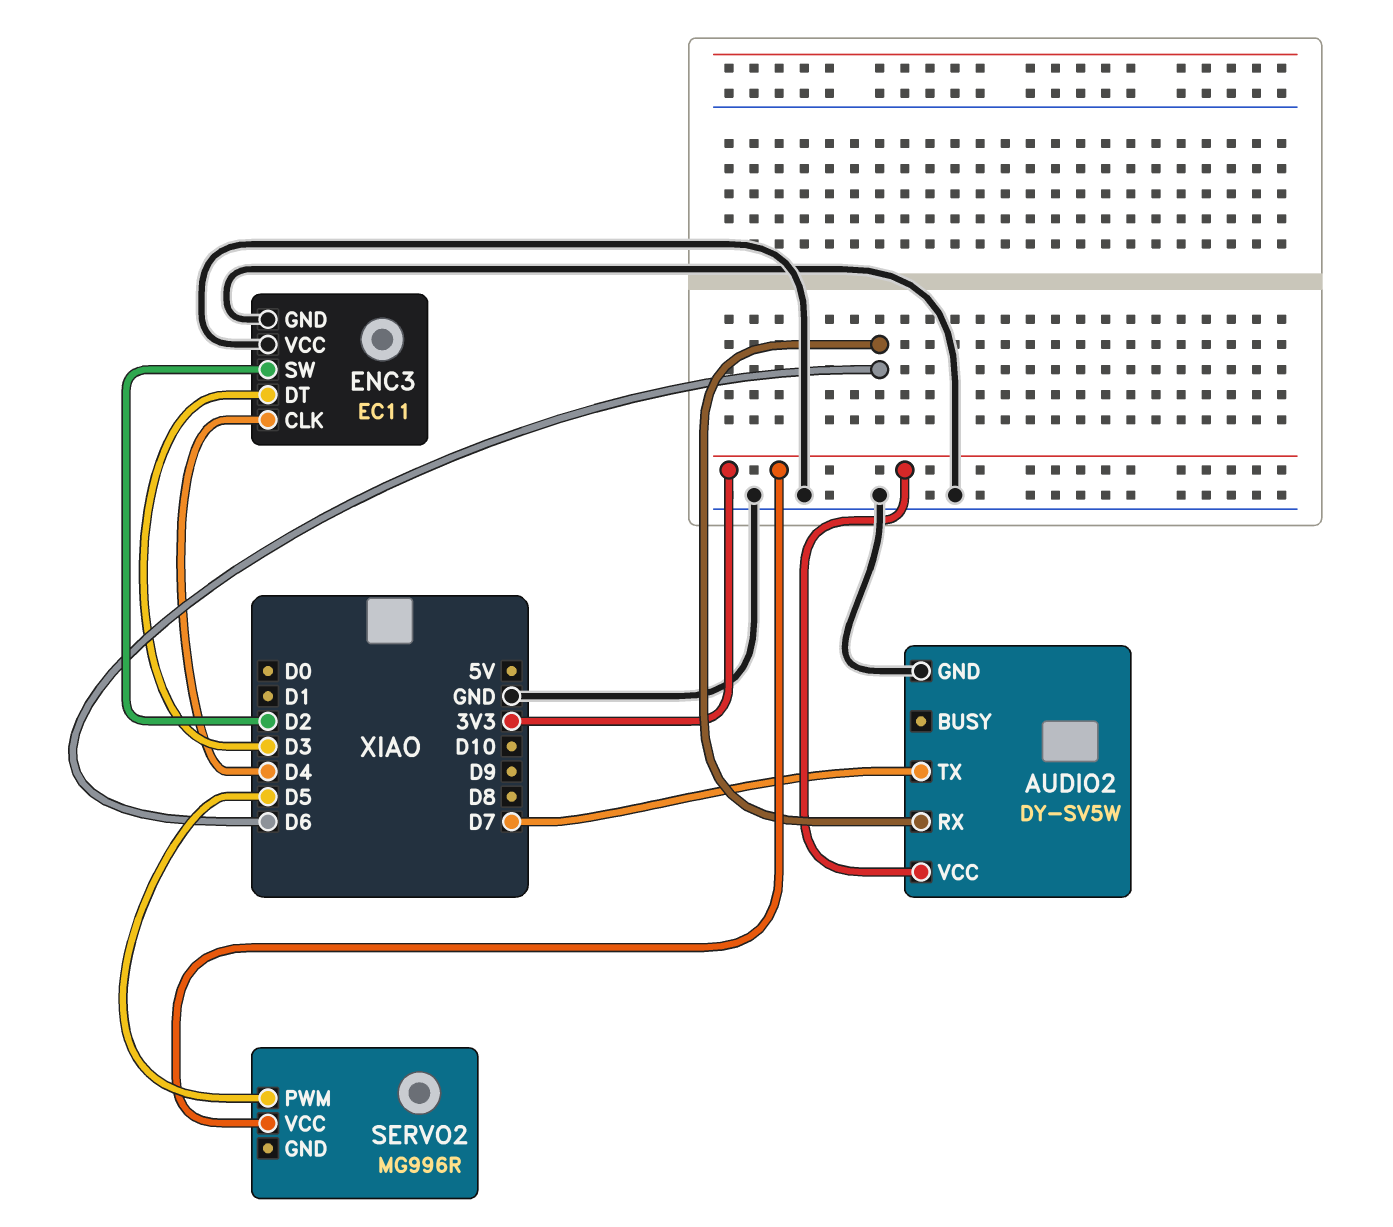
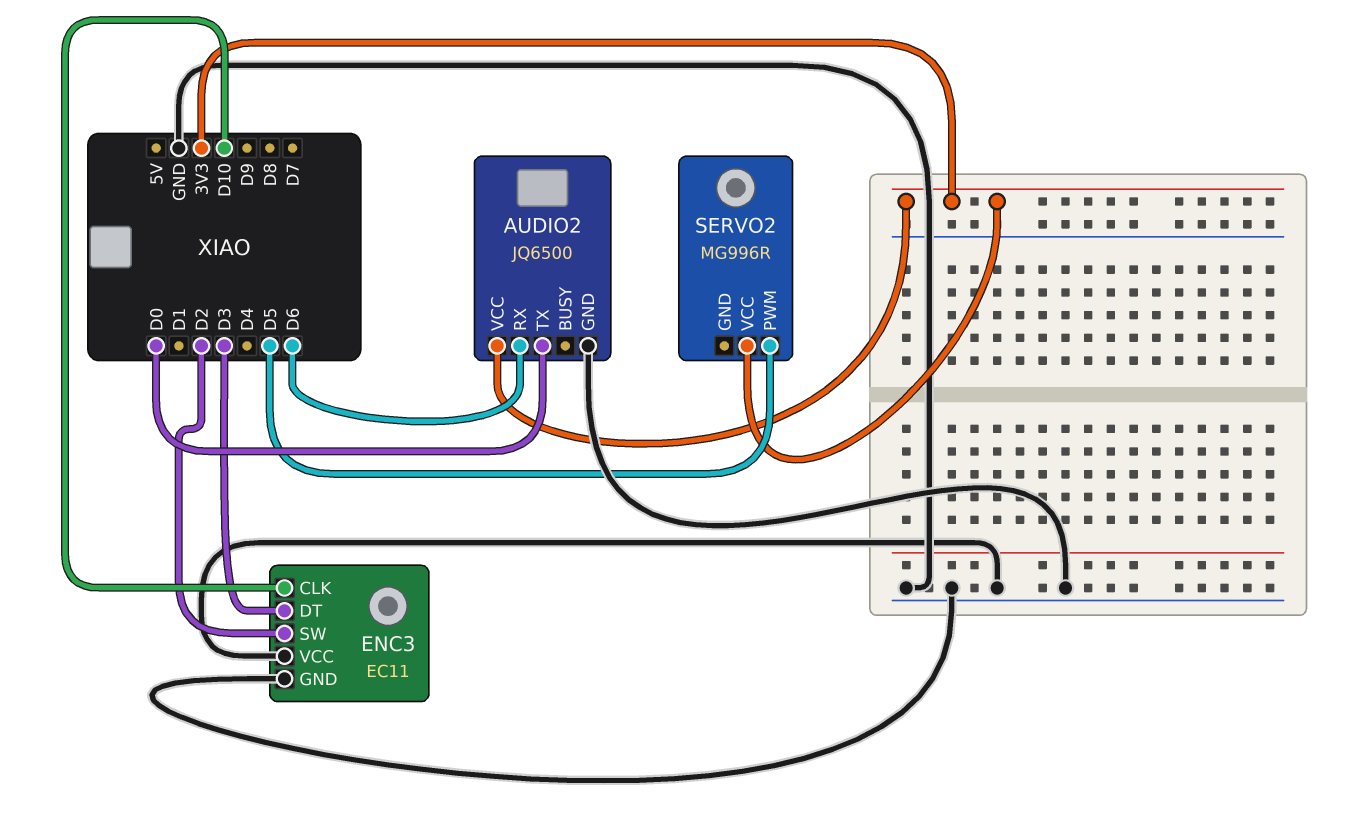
AUDIO2: DY-SV5W -> JQ6500
AUDIO2 pin TX: D7 -> D0
ENC3 pin CLK: D4 -> D10

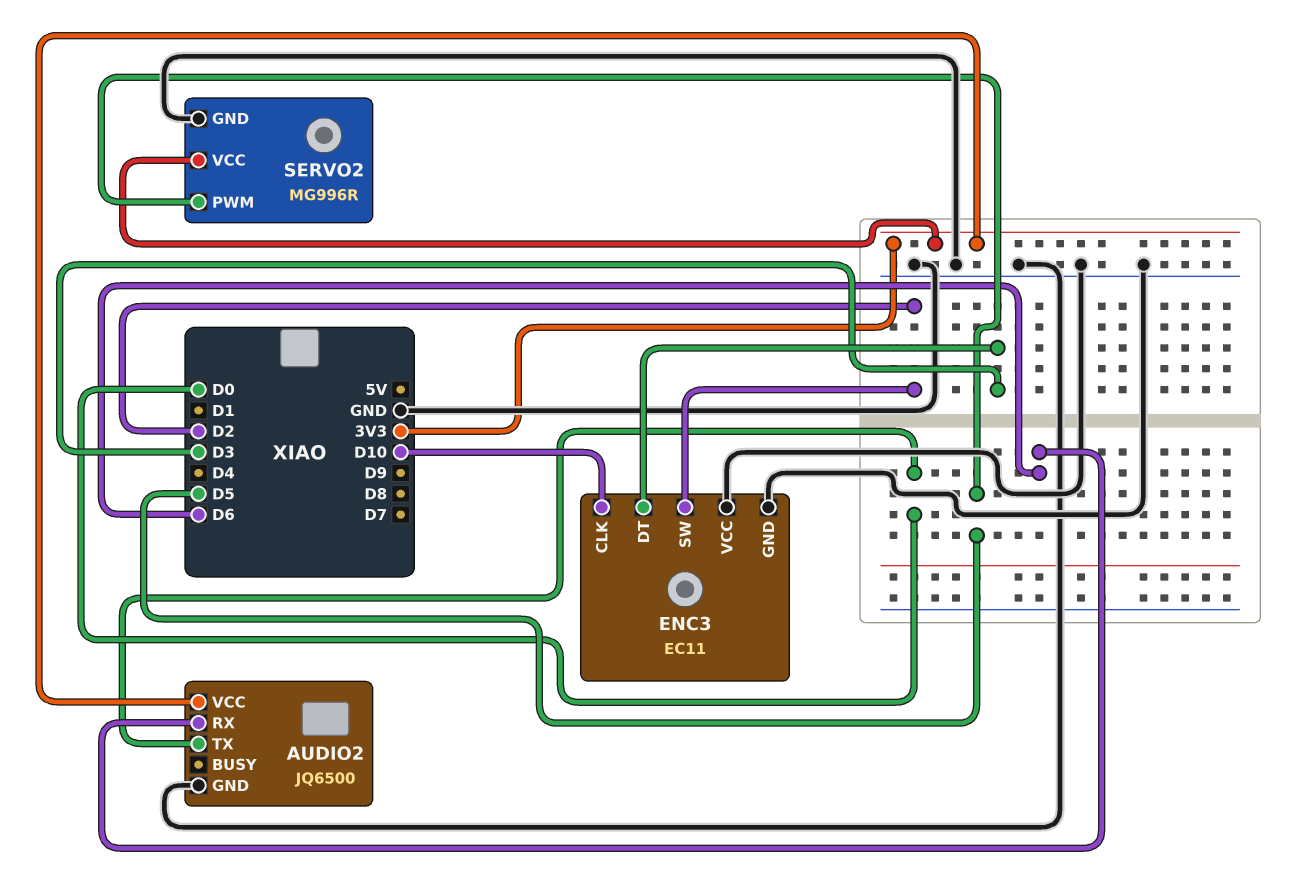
SERVO2 pin GND: none -> GND

